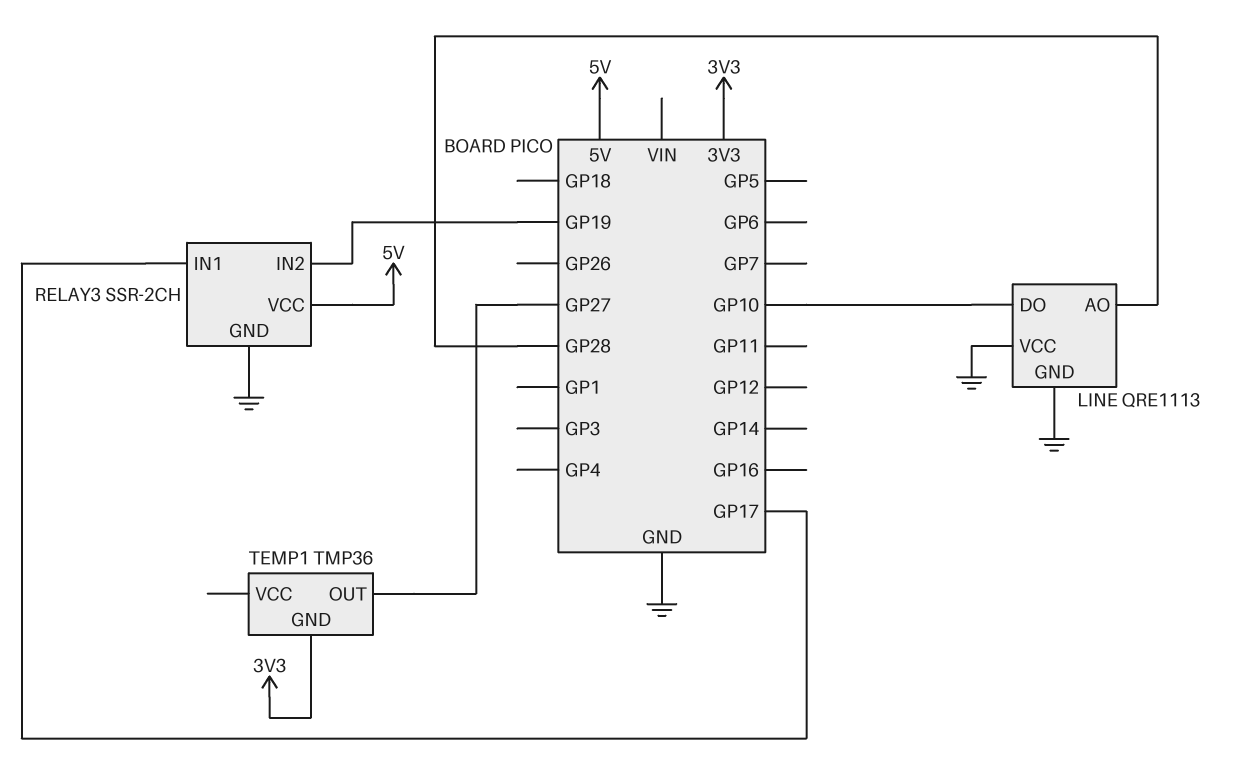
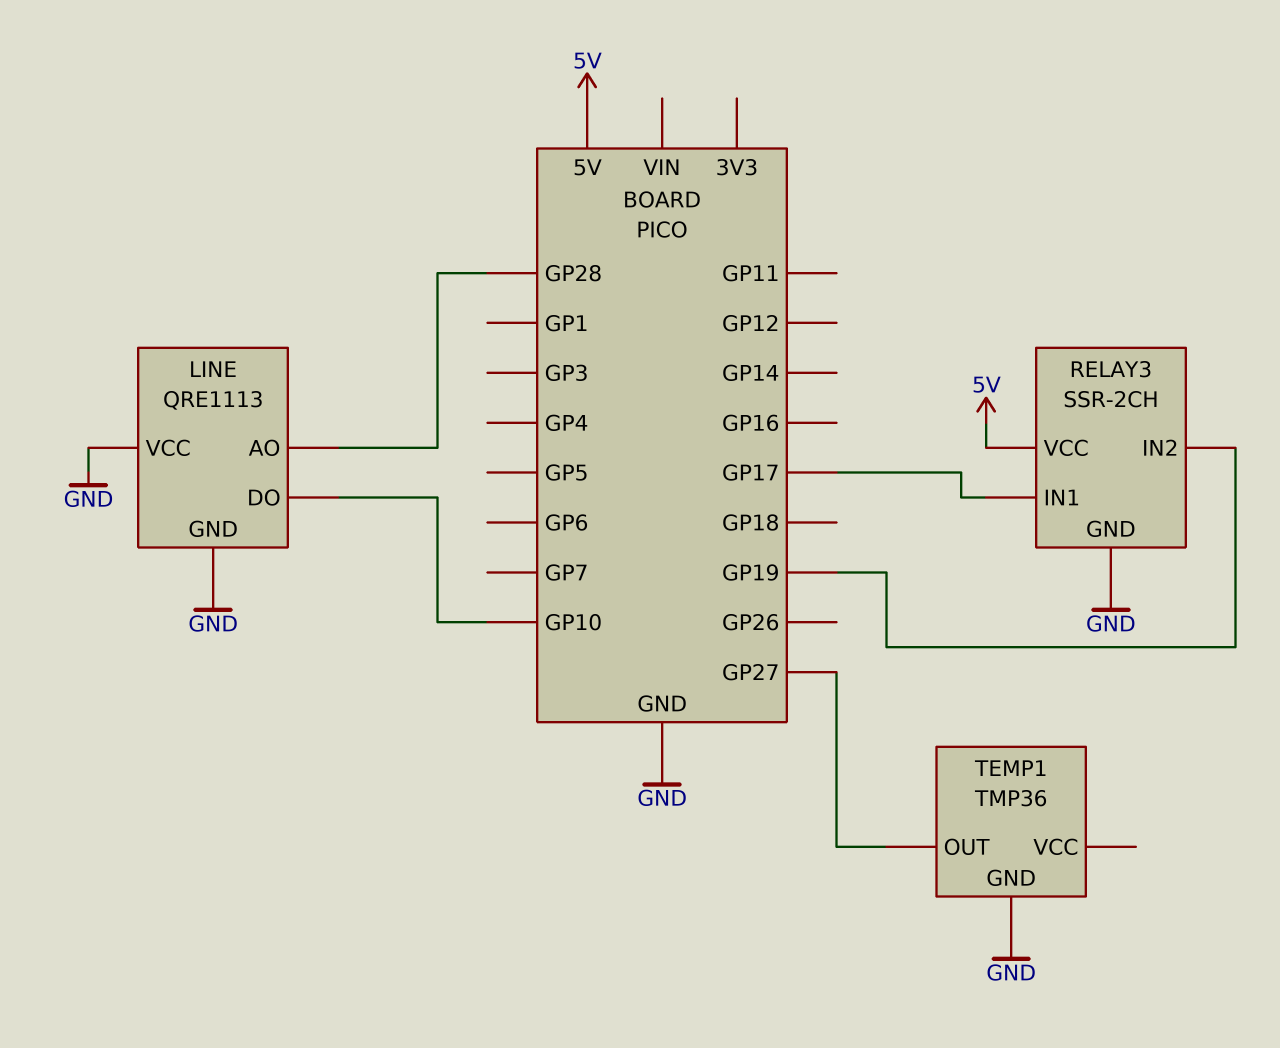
TEMP1 pin GND: 3V3 -> GND

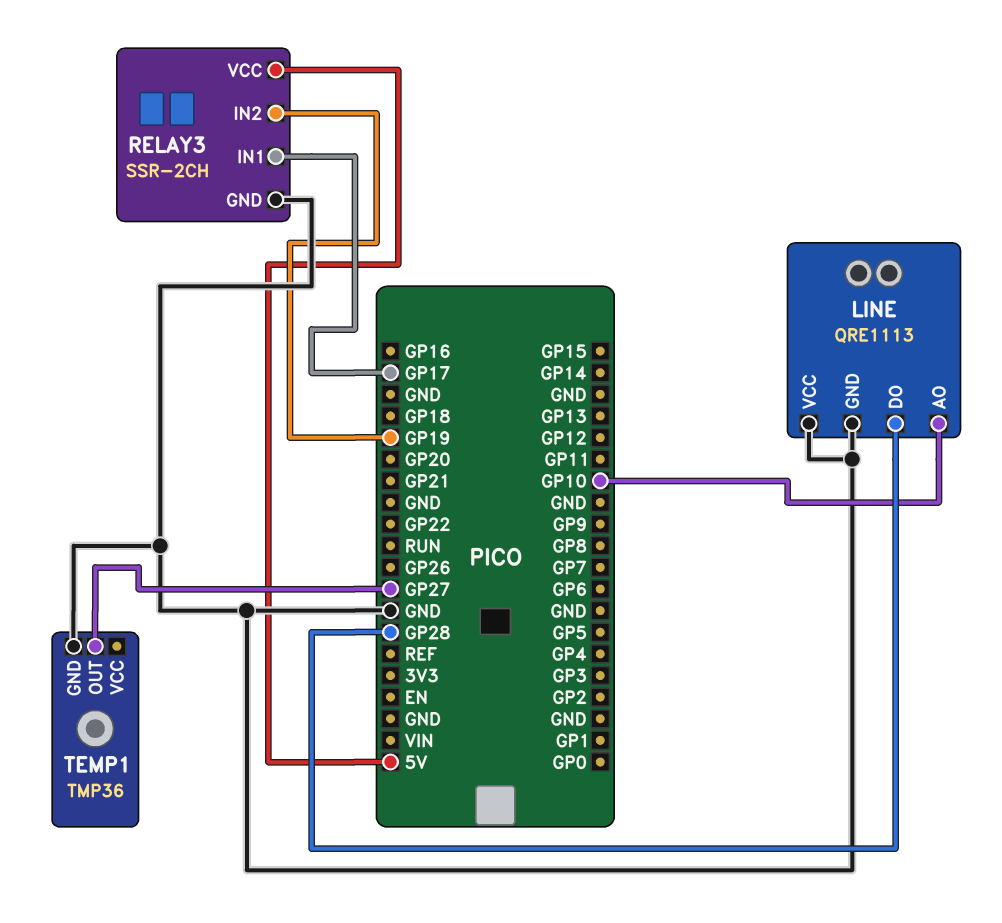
LINE pin AO: GP28 -> GP10
LINE pin DO: GP10 -> GP28

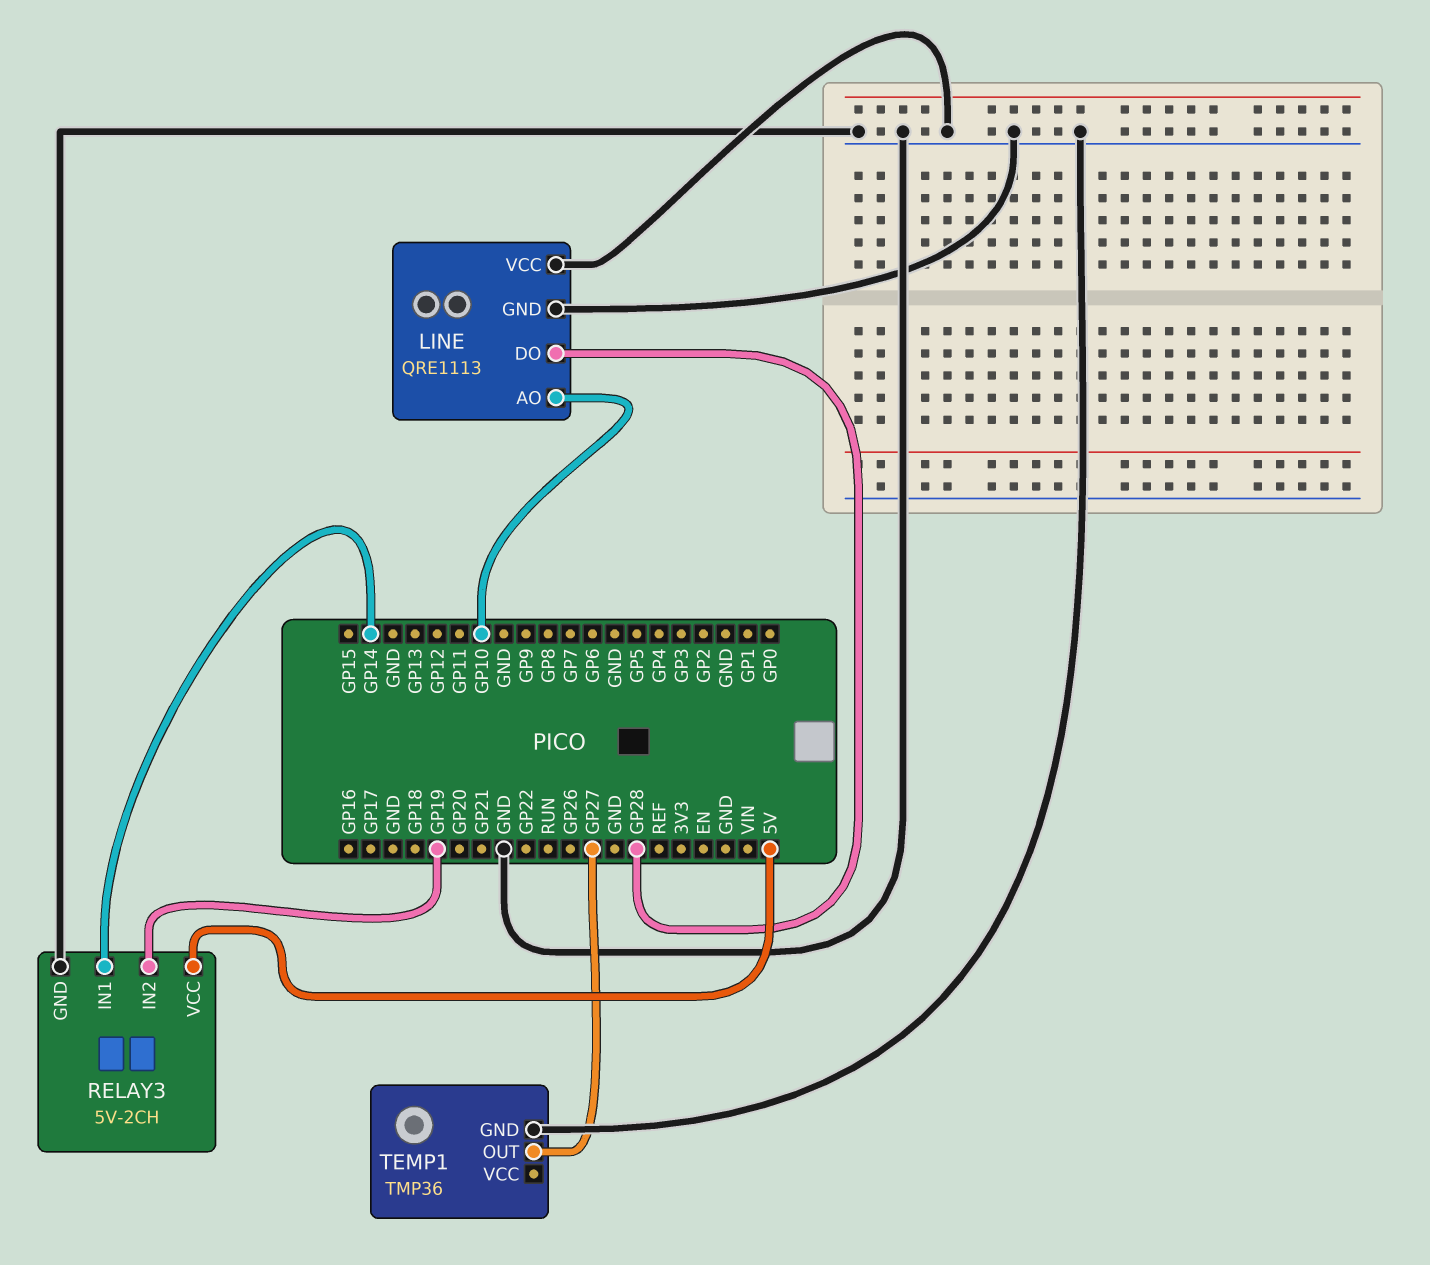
RELAY3: SSR-2CH -> 5V-2CH
RELAY3 pin IN1: GP17 -> GP14

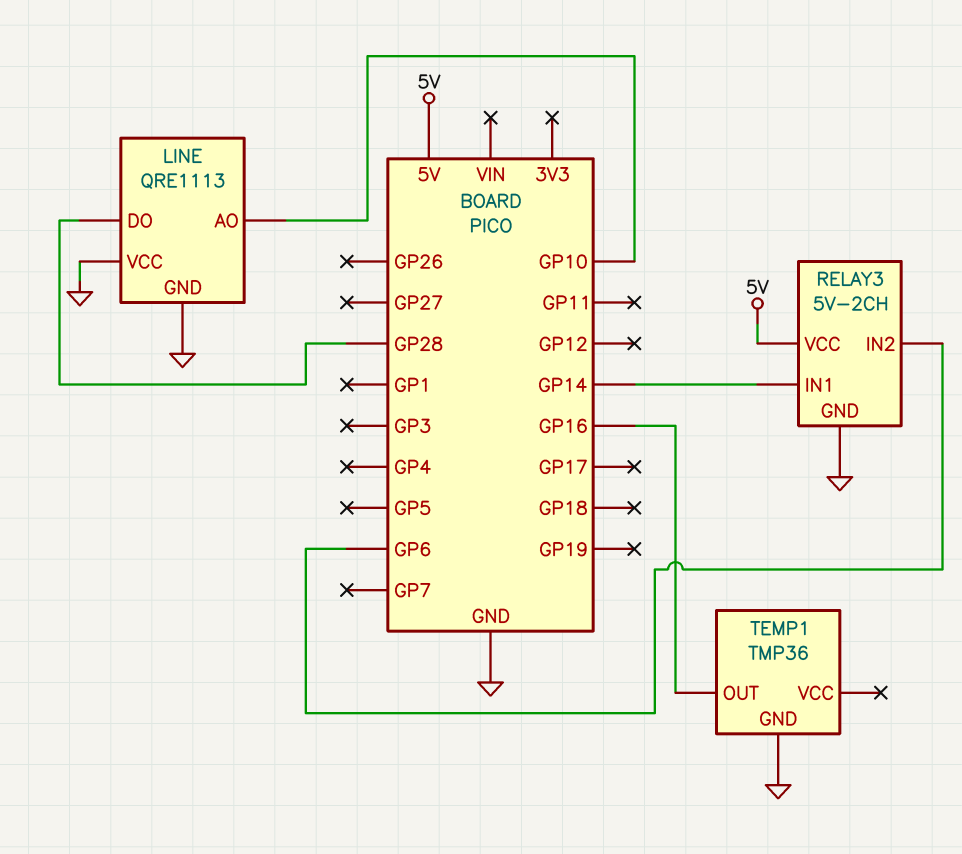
RELAY3 pin IN2: GP19 -> GP6
TEMP1 pin OUT: GP27 -> GP16

